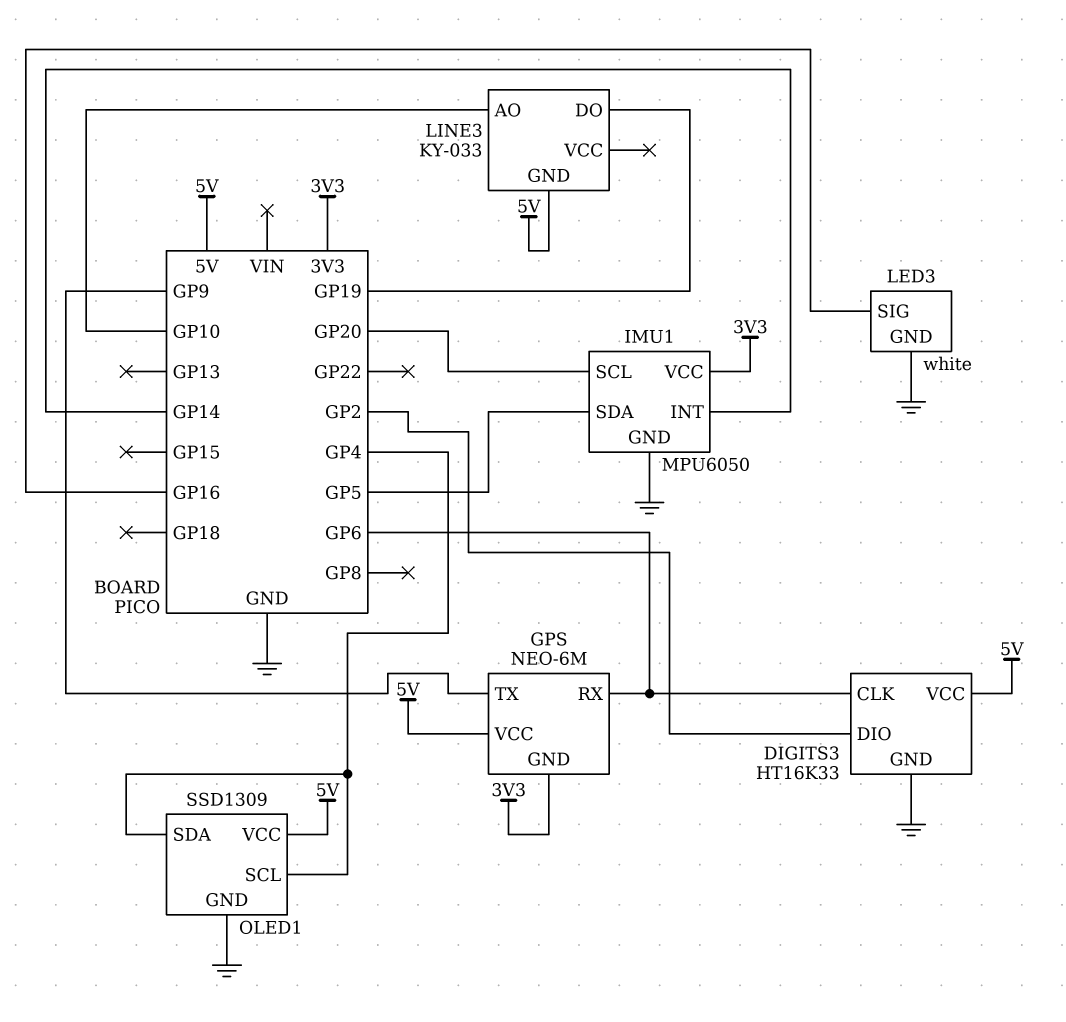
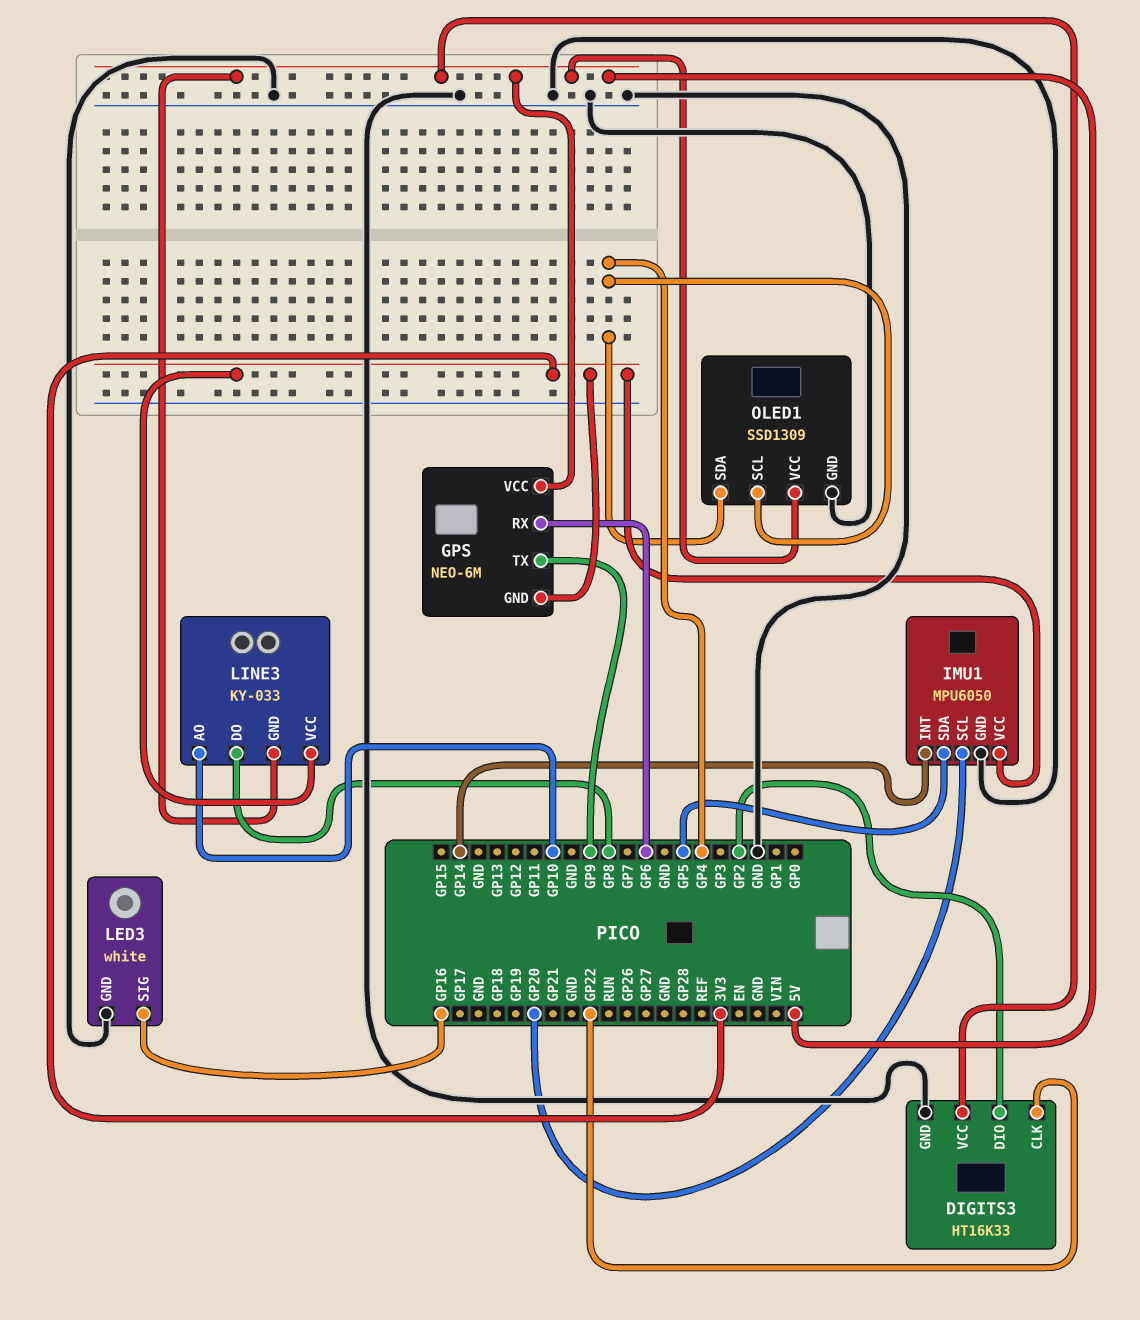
DIGITS3 pin CLK: GP6 -> GP22
LINE3 pin DO: GP19 -> GP8
LINE3 pin VCC: none -> 3V3

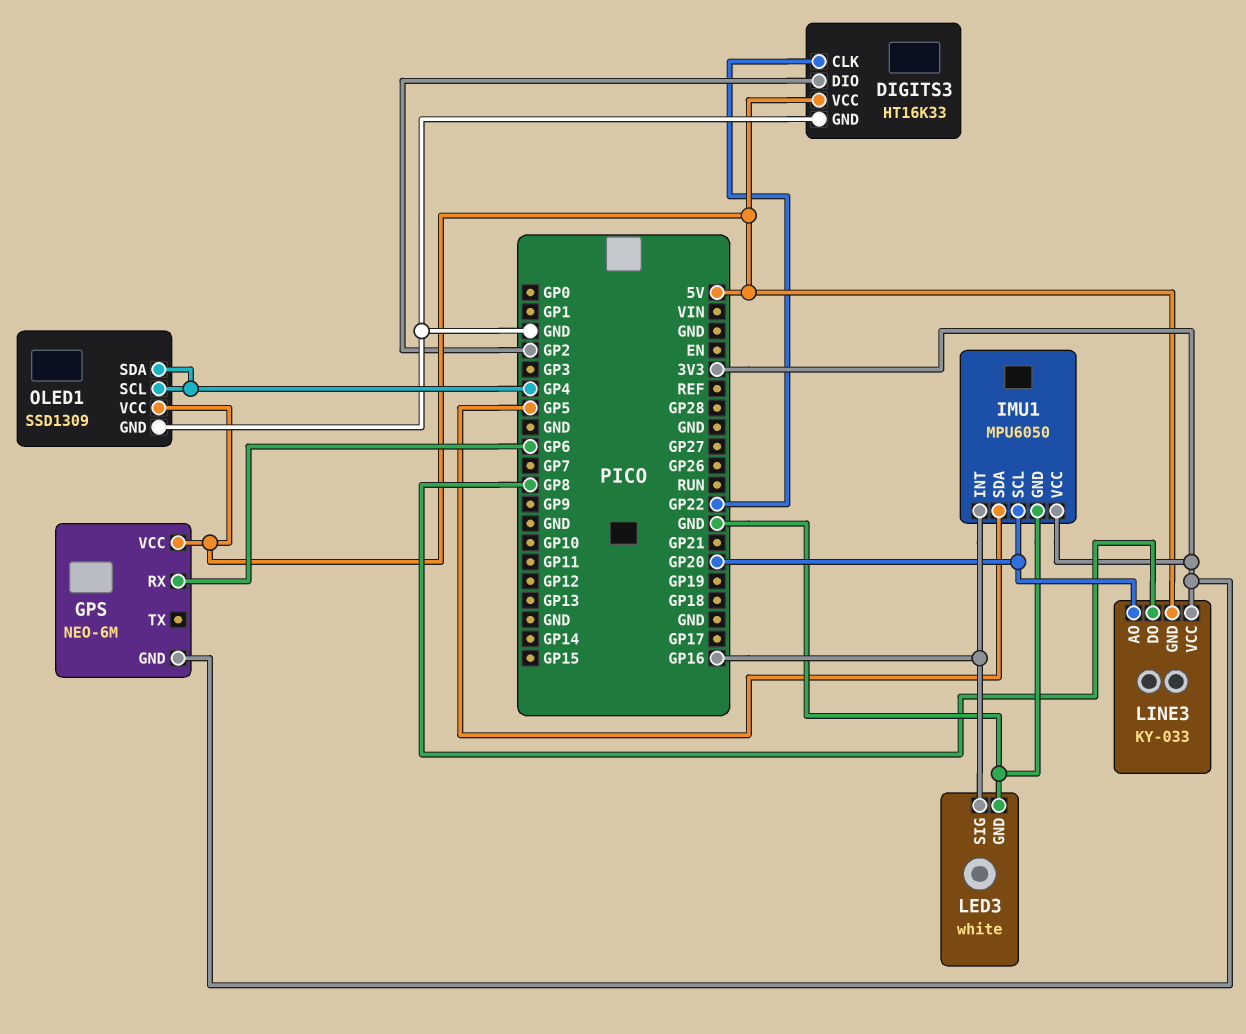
GPS pin TX: GP9 -> none
IMU1 pin INT: GP14 -> GP16
LINE3 pin AO: GP10 -> GP20

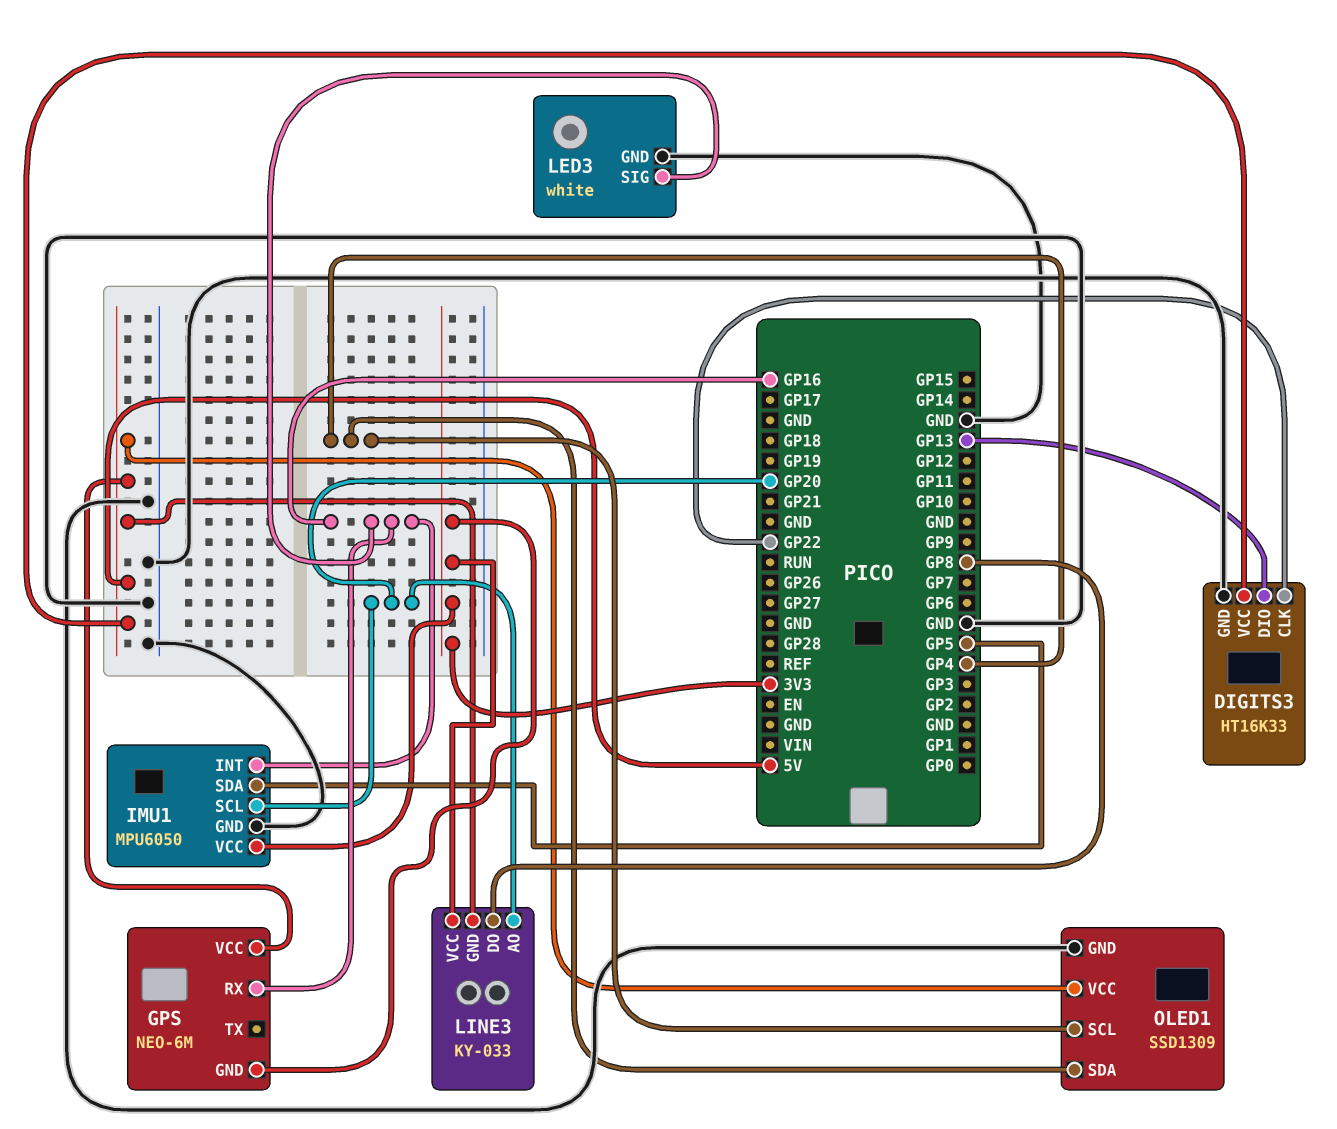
DIGITS3 pin DIO: GP2 -> GP13
GPS pin RX: GP6 -> GP16

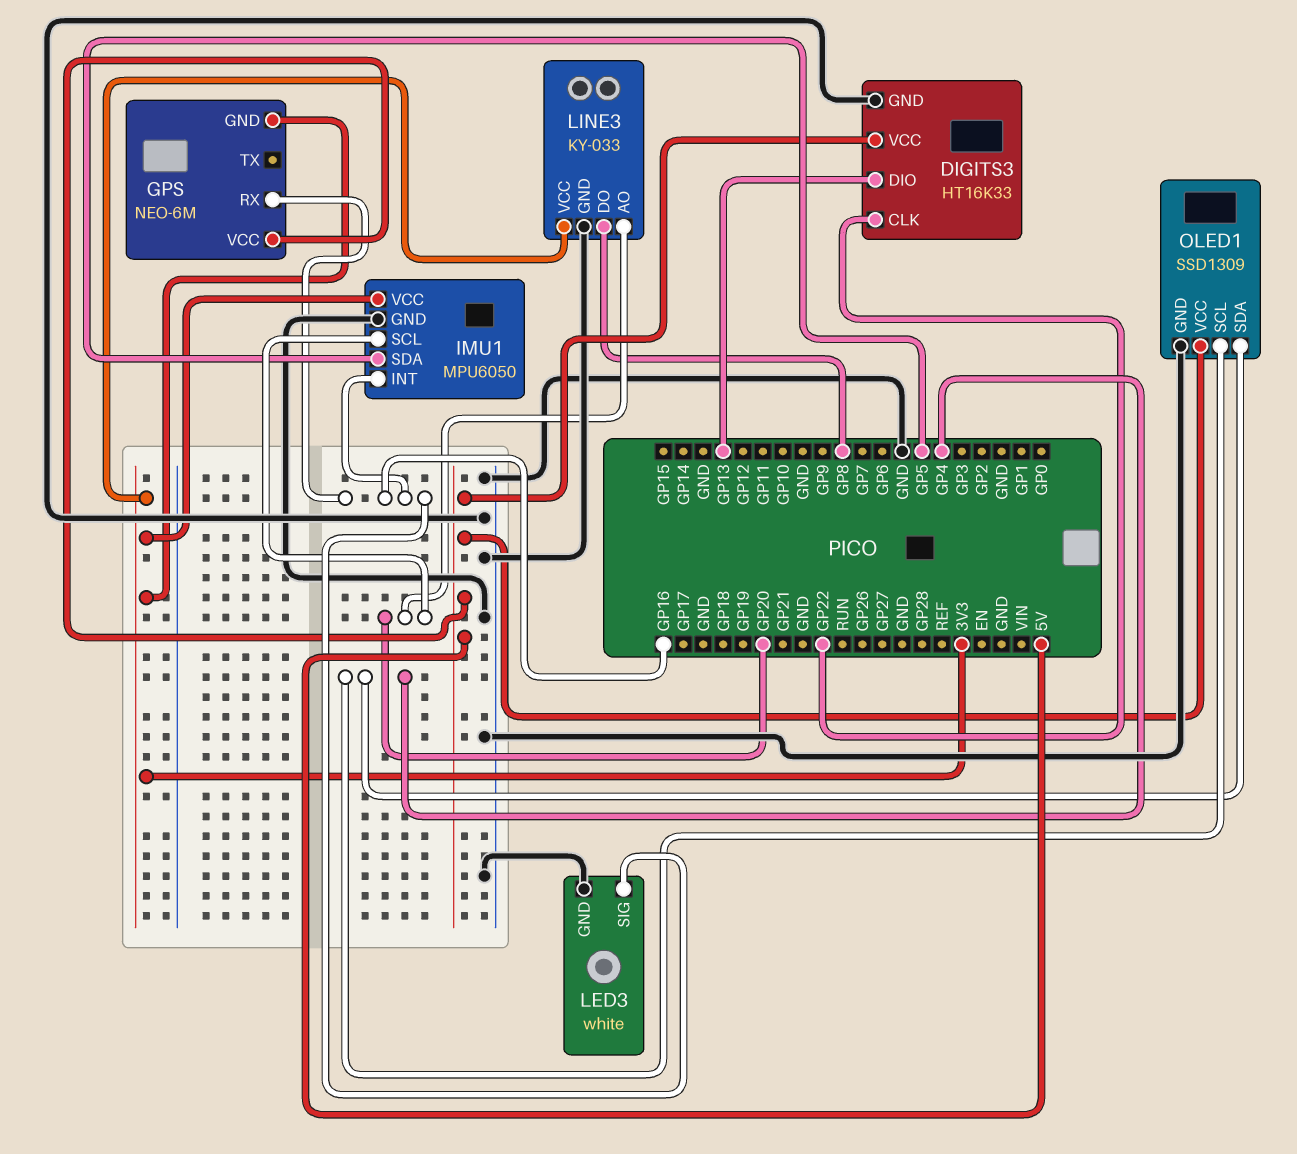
LINE3 pin GND: 5V -> GND

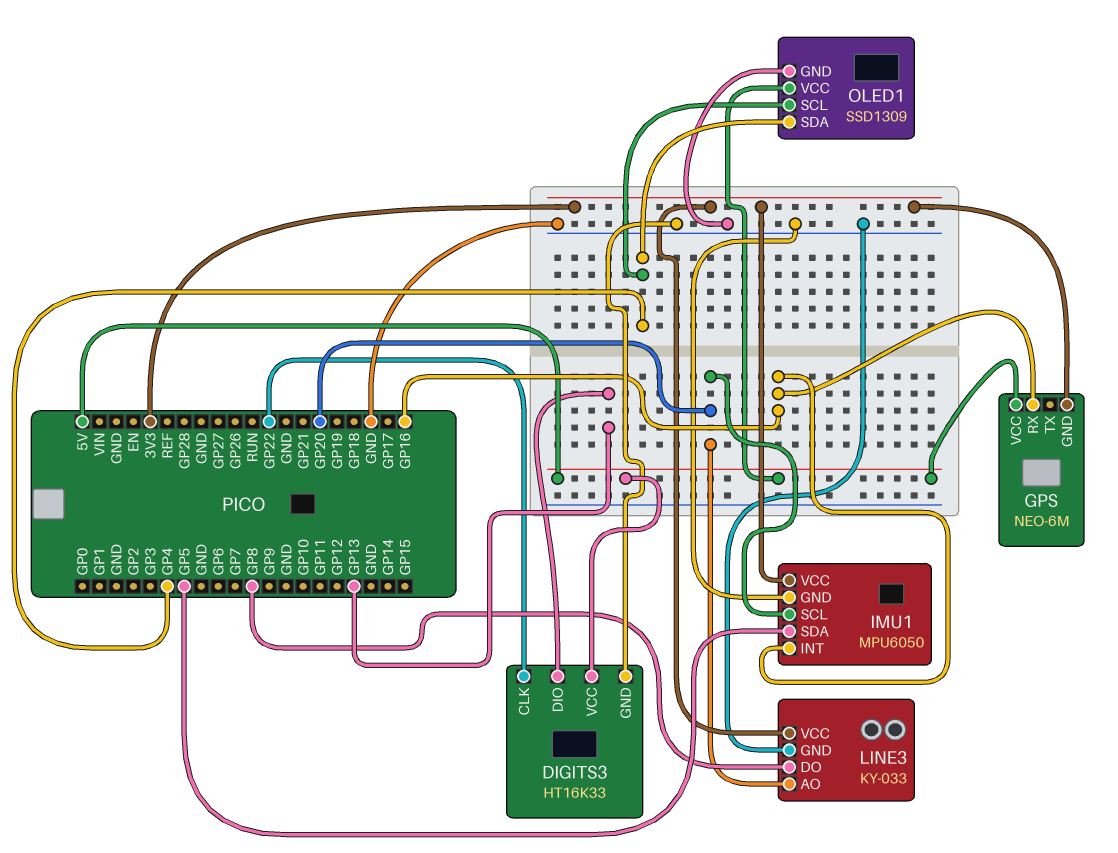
LED3: white -> none
LED3 pin GND: GND -> none
LED3 pin SIG: GP16 -> none

